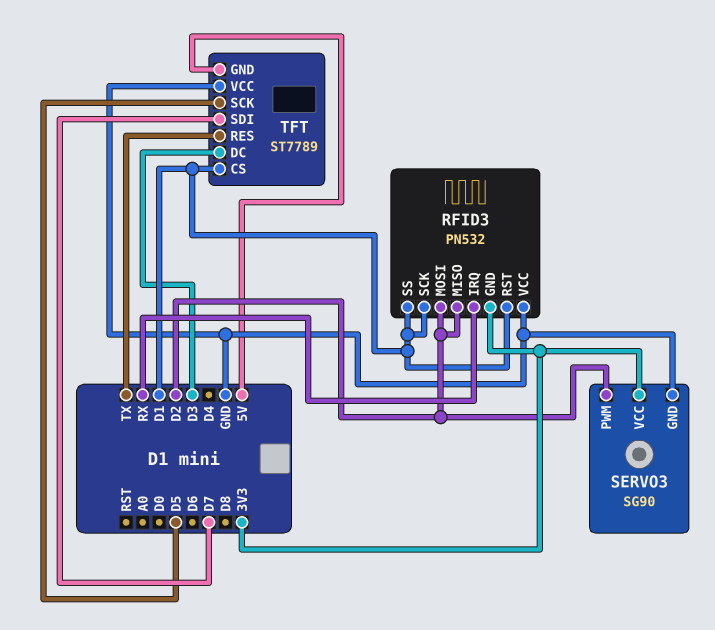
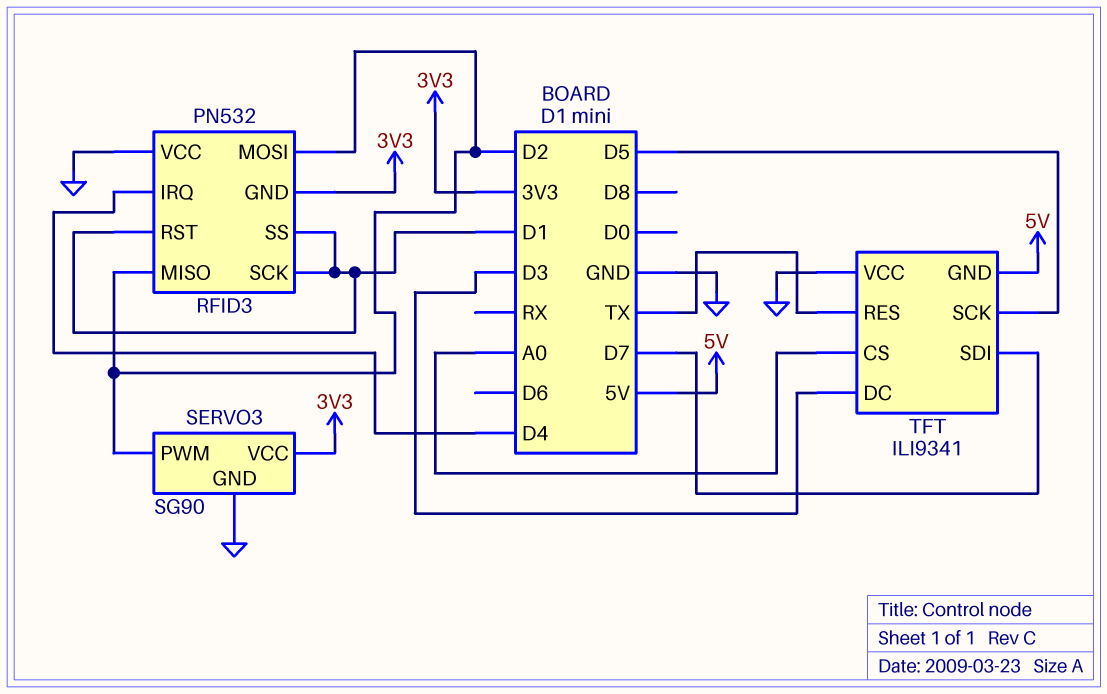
RFID3 pin IRQ: RX -> D4
TFT: ST7789 -> ILI9341
TFT pin CS: D1 -> A0

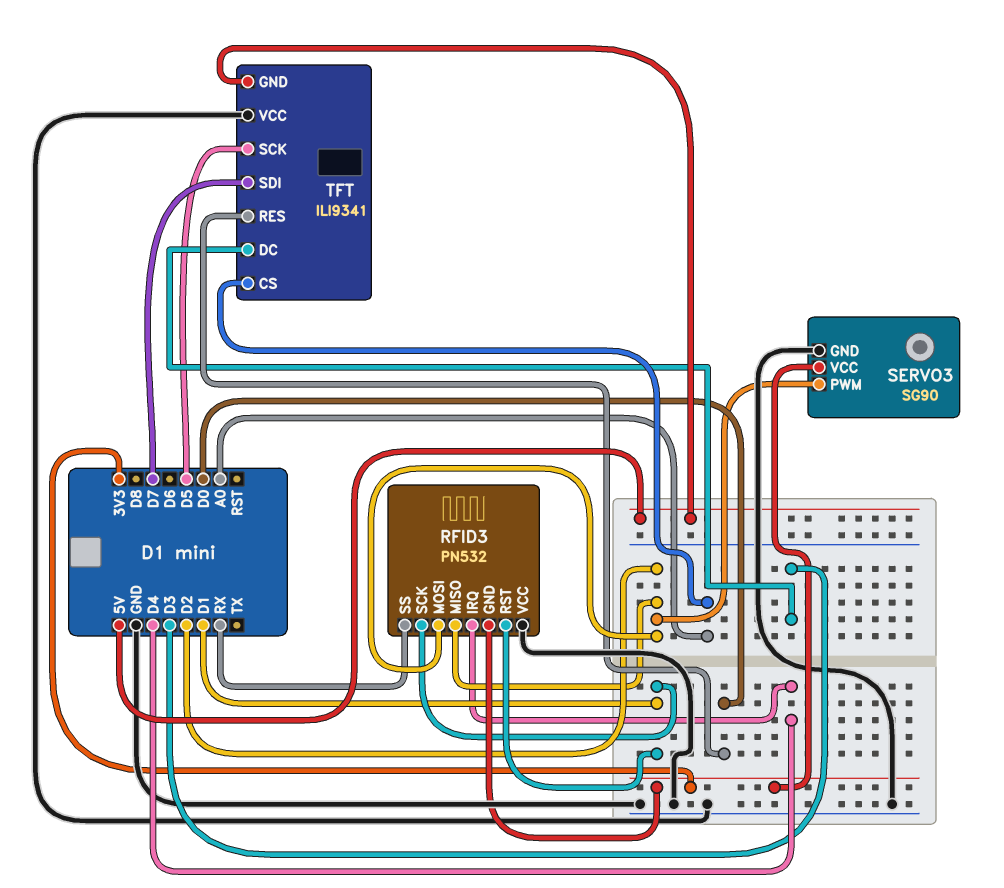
RFID3 pin SS: D1 -> RX
TFT pin RES: TX -> D0

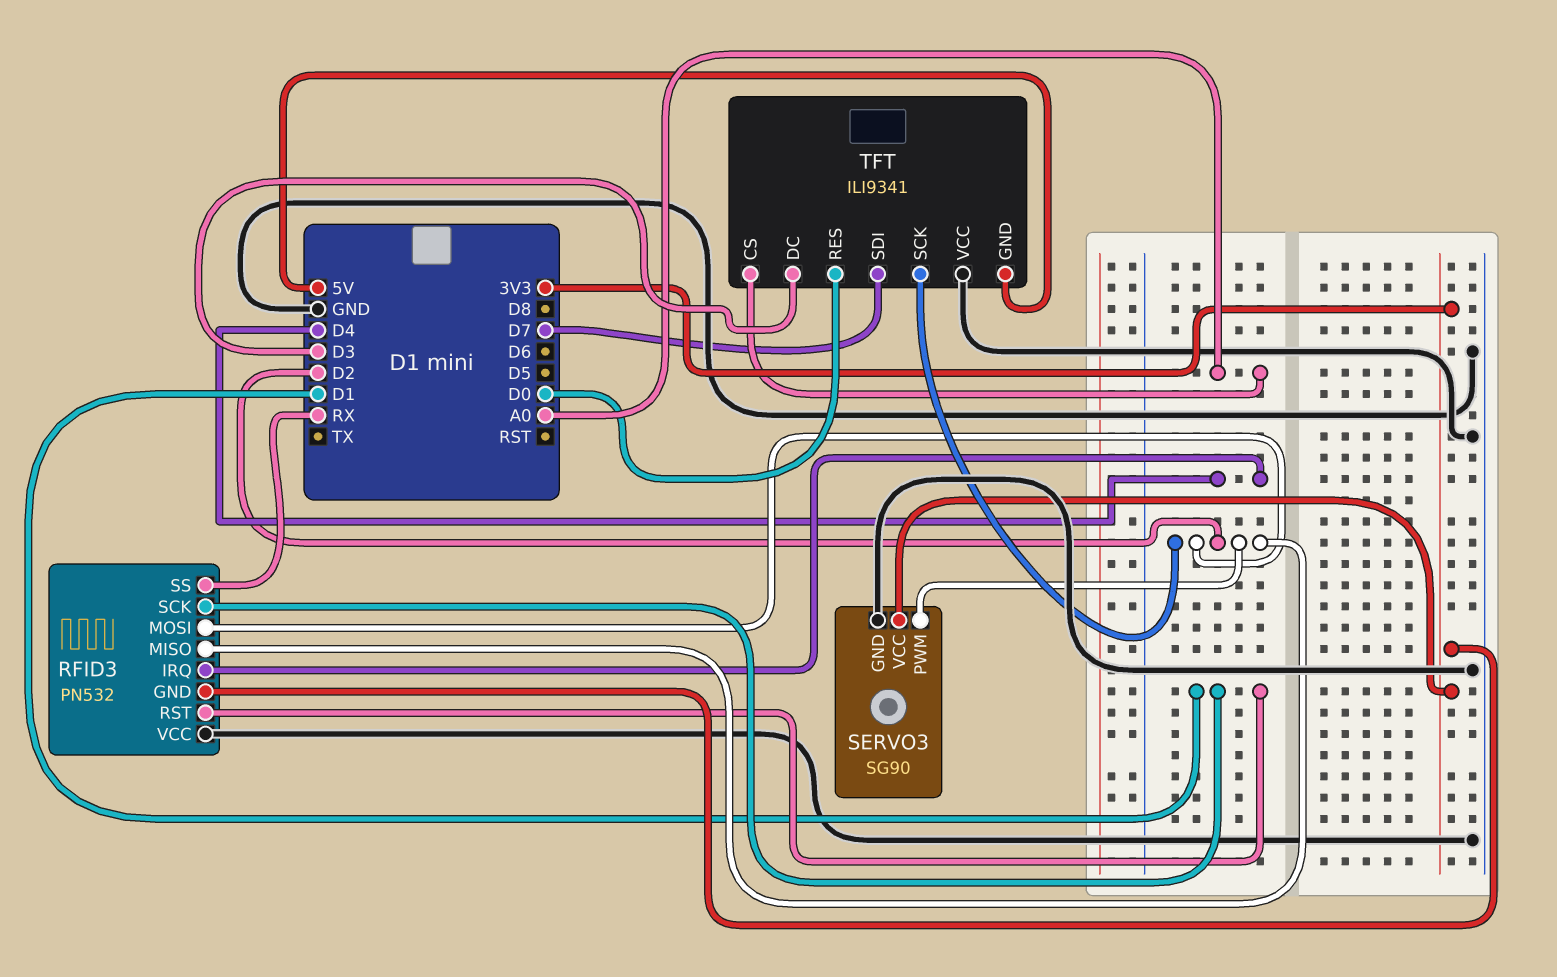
TFT pin SCK: D5 -> D2

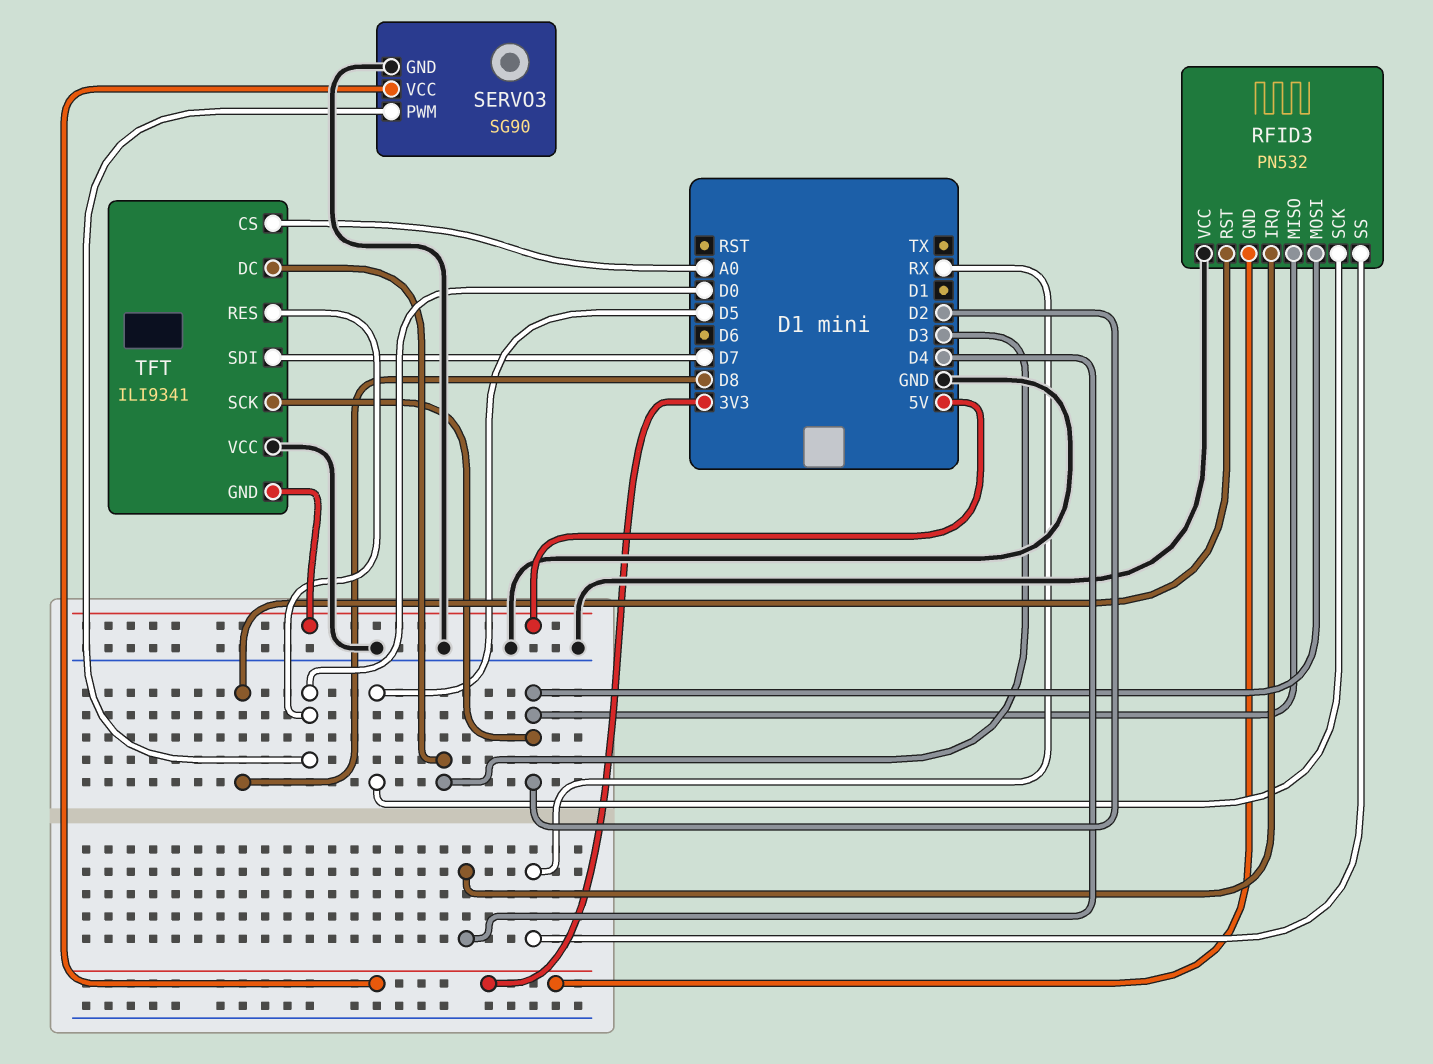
RFID3 pin RST: D1 -> D8
RFID3 pin SCK: D1 -> D5
SERVO3 pin PWM: D2 -> D0

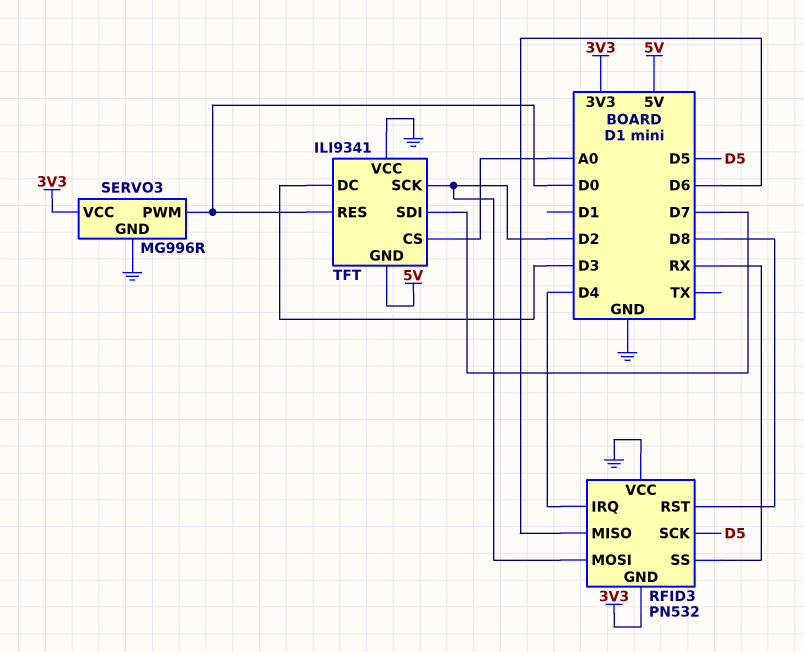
RFID3 pin MISO: D2 -> D6
SERVO3: SG90 -> MG996R

